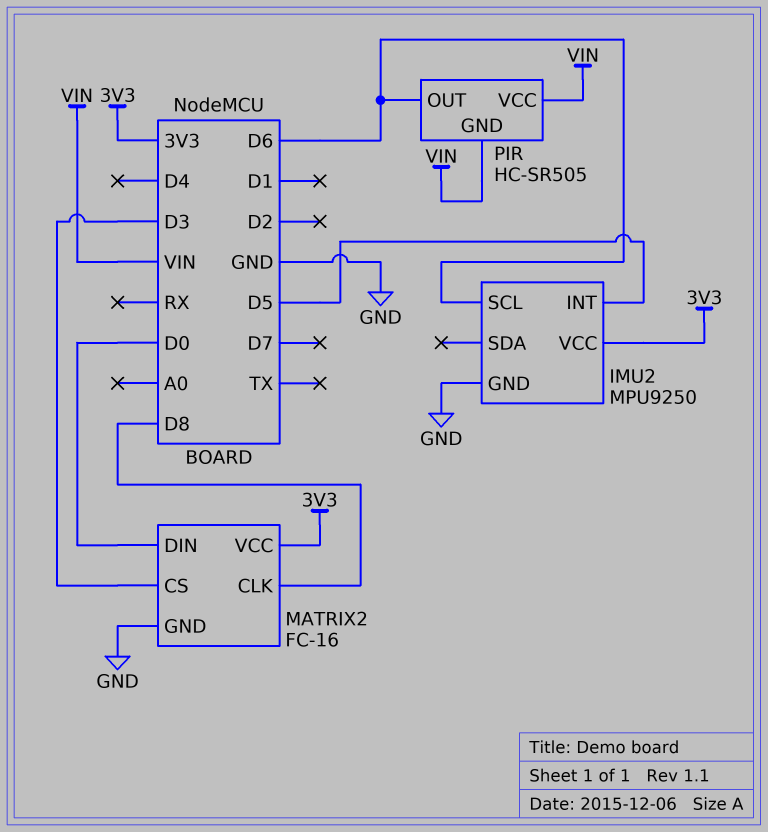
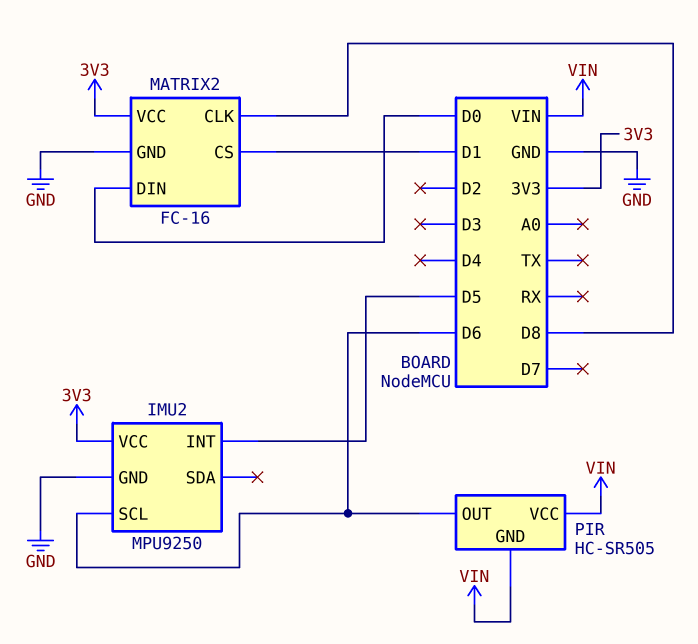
MATRIX2 pin CS: D3 -> D1

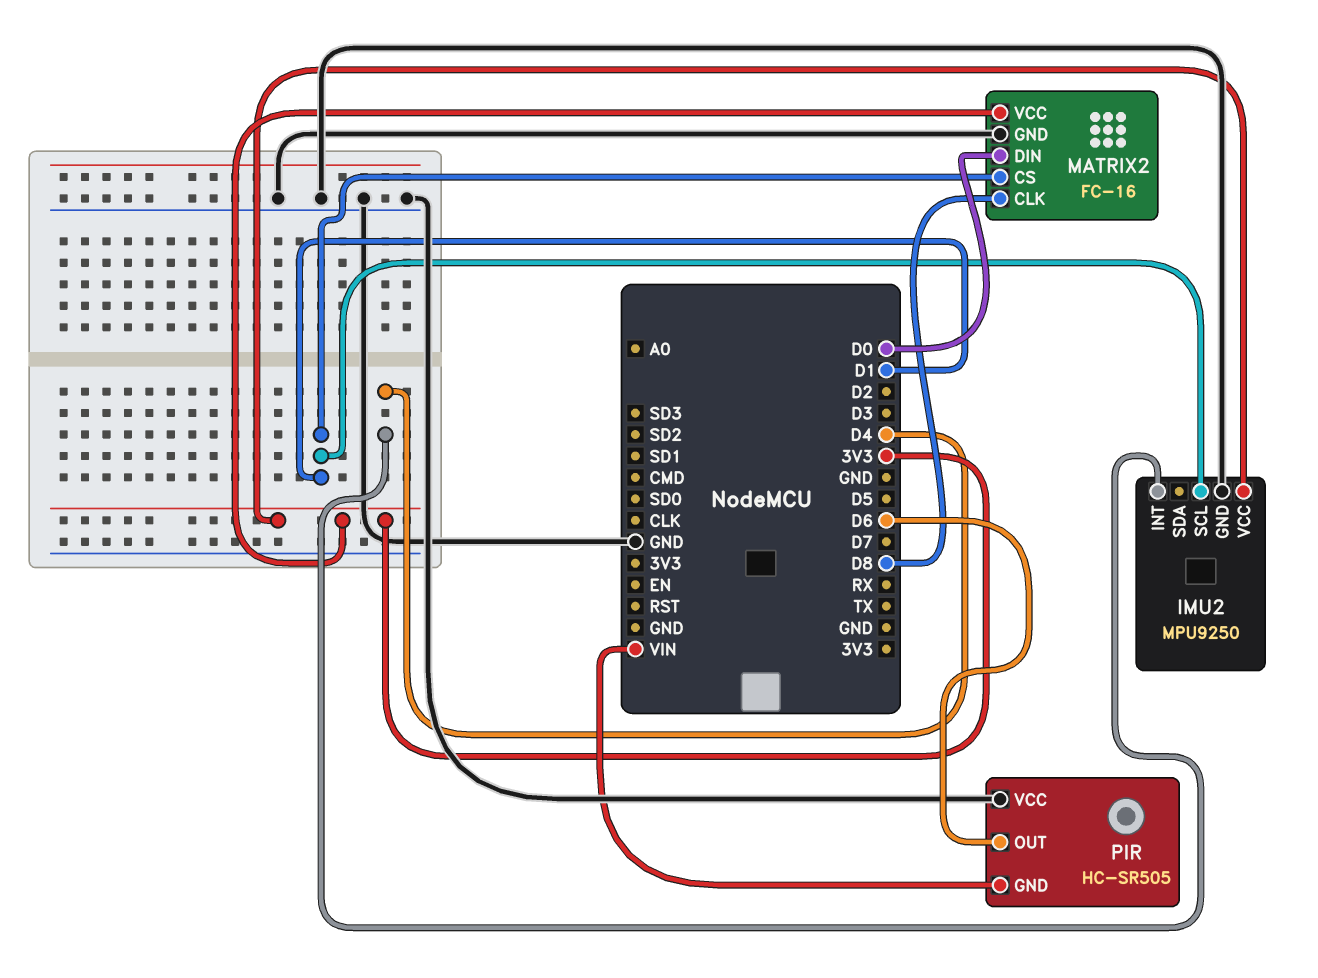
IMU2 pin INT: D5 -> D4
IMU2 pin SCL: D6 -> D1
PIR pin VCC: VIN -> GND

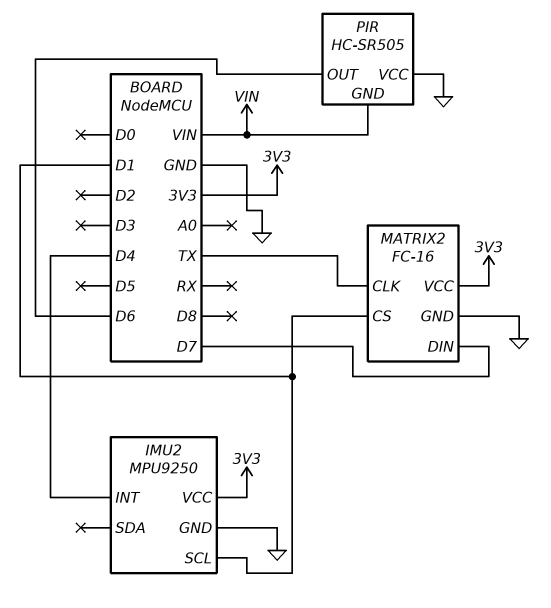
MATRIX2 pin CLK: D8 -> TX
MATRIX2 pin DIN: D0 -> D7

